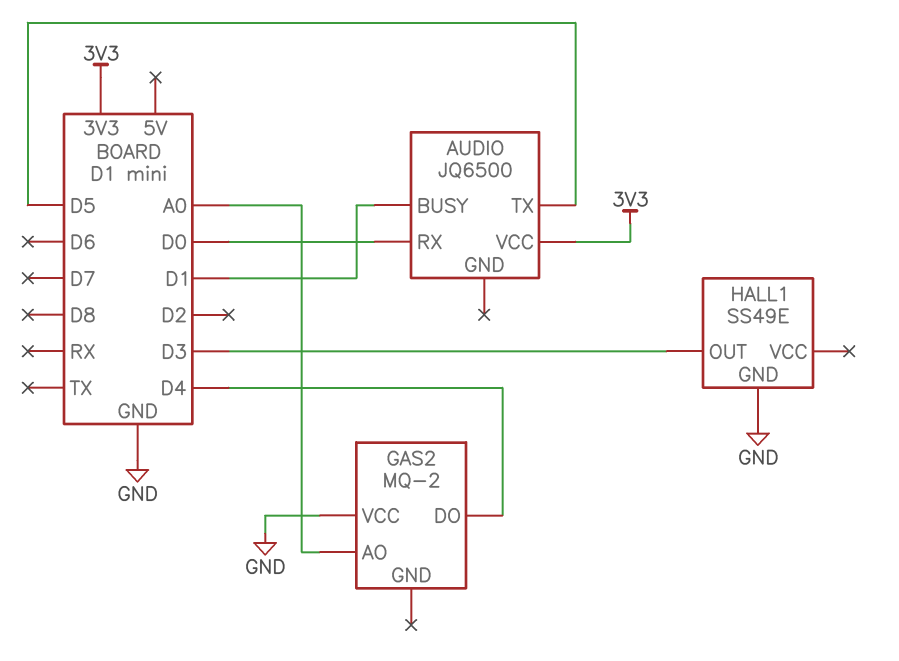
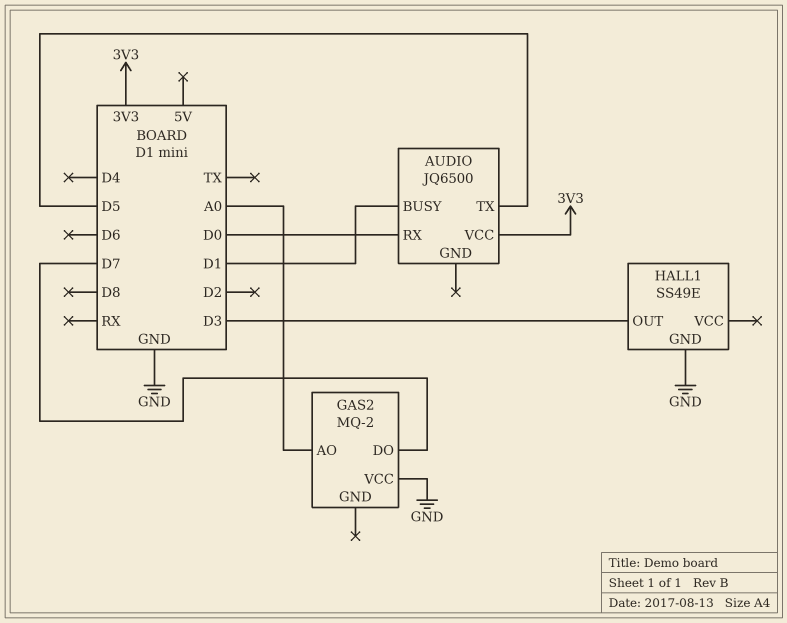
GAS2 pin DO: D4 -> D7

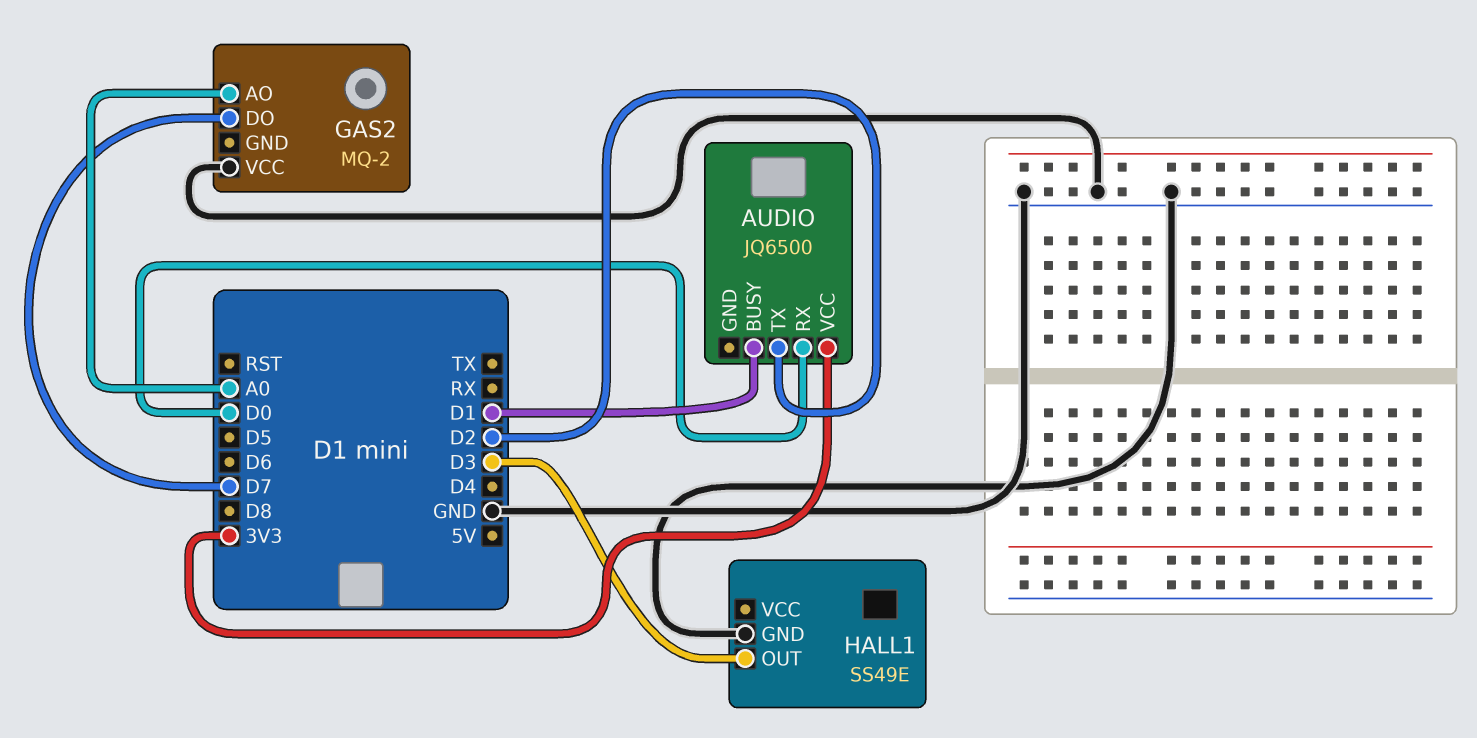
AUDIO pin TX: D5 -> D2

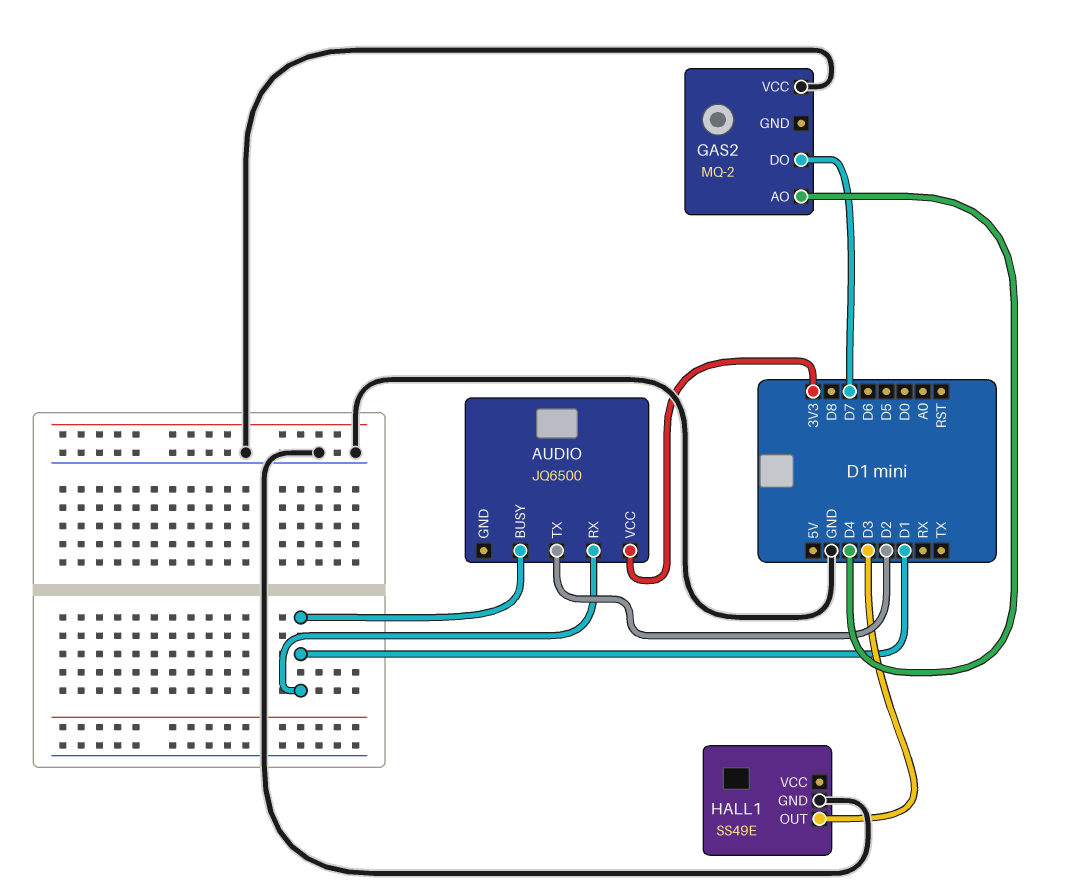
AUDIO pin RX: D0 -> D1
GAS2 pin AO: A0 -> D4

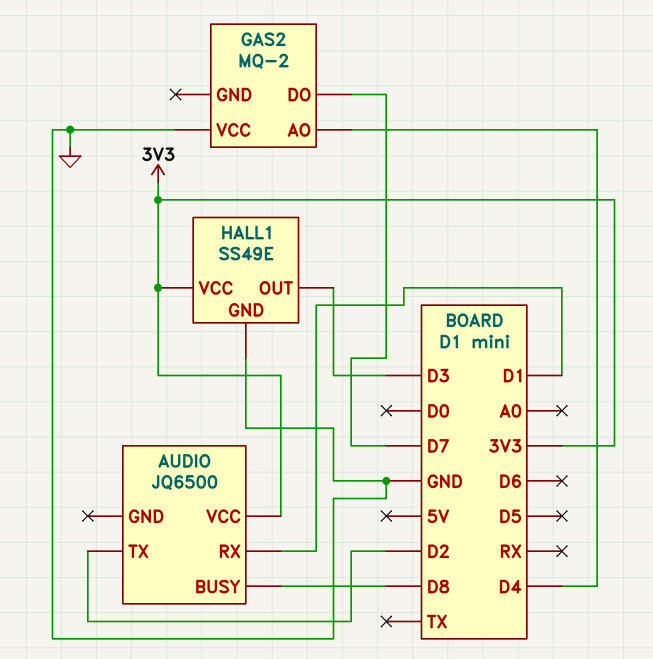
AUDIO pin BUSY: D1 -> D8
HALL1 pin VCC: none -> 3V3

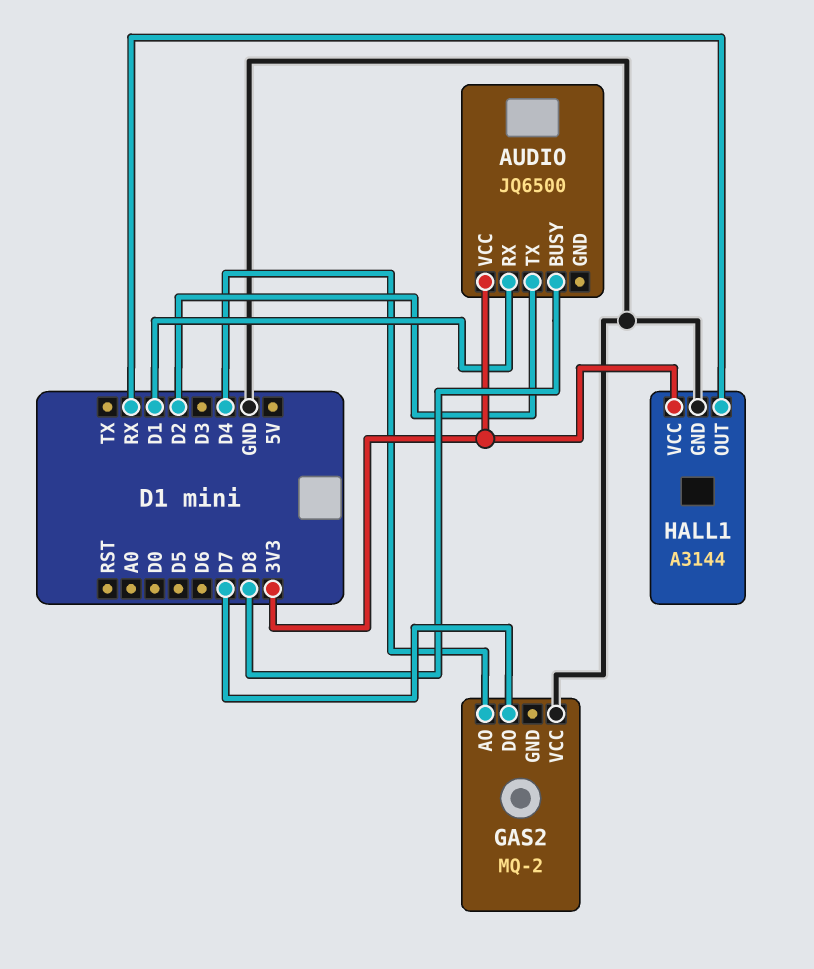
HALL1: SS49E -> A3144
HALL1 pin OUT: D3 -> RX

